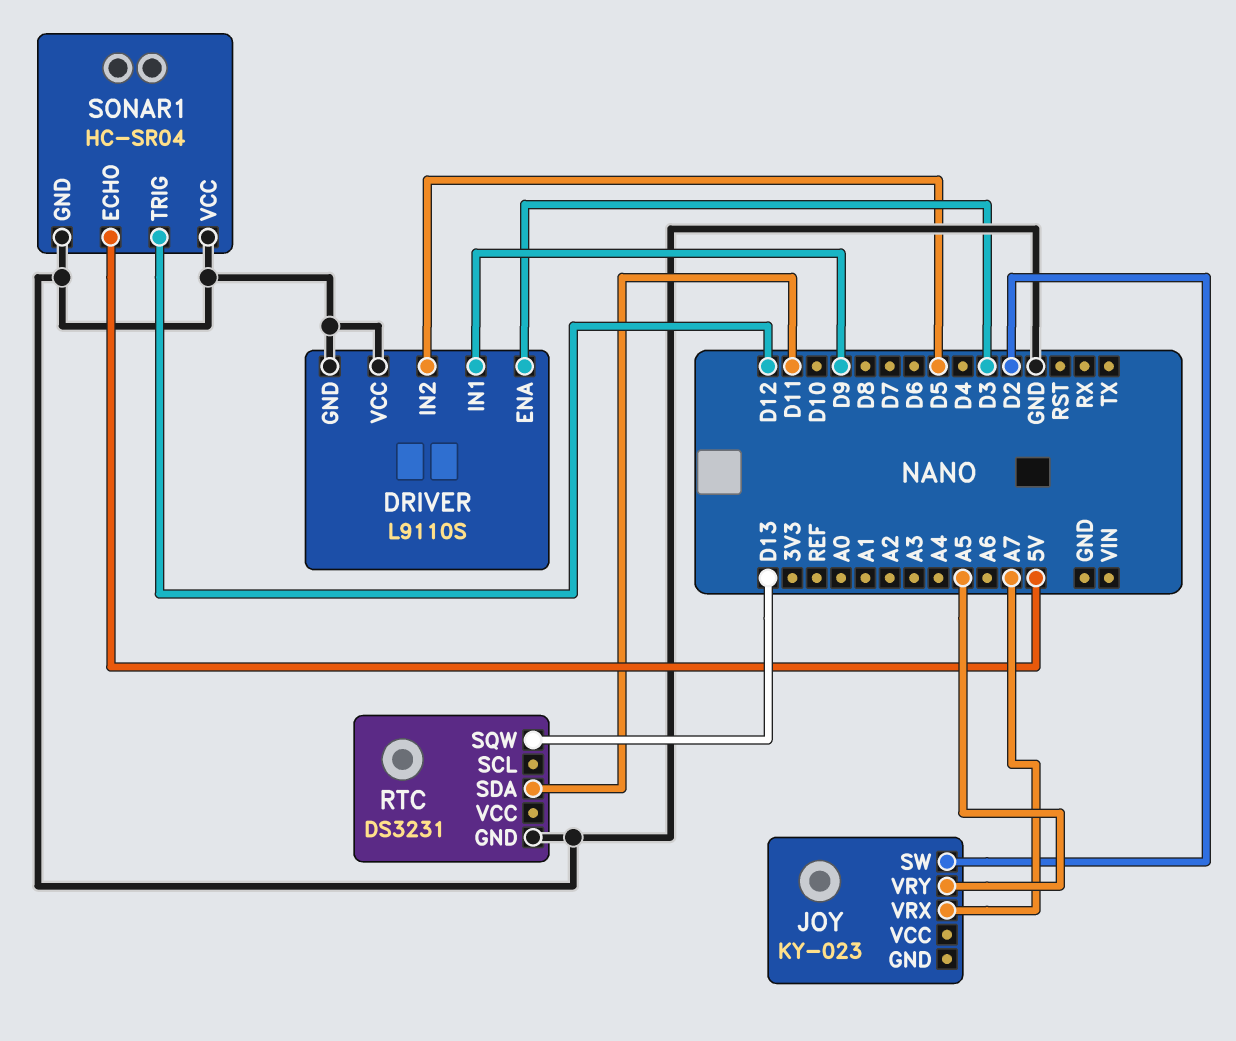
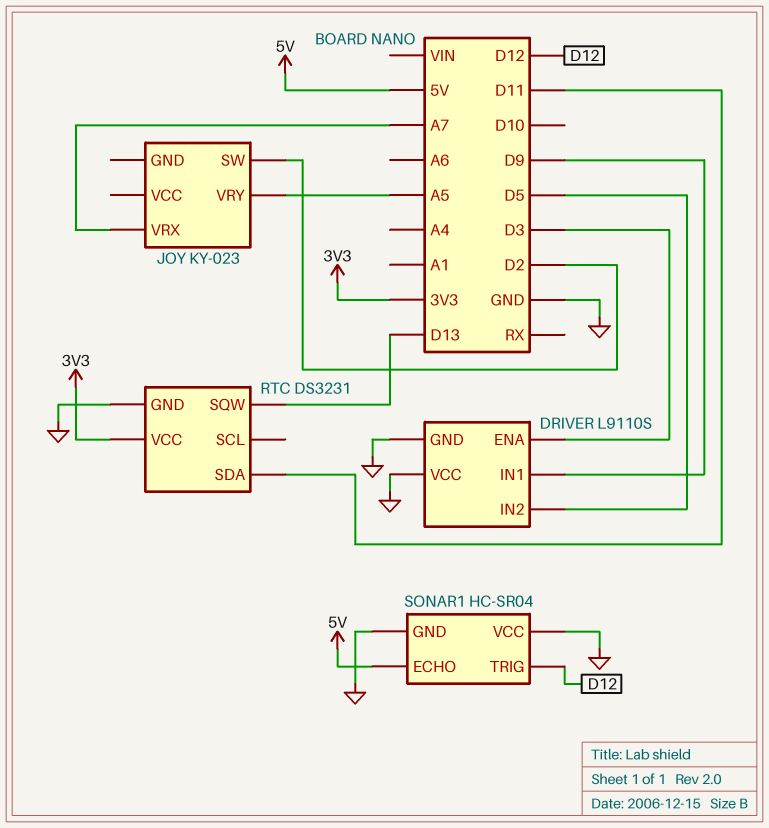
RTC pin VCC: none -> 3V3

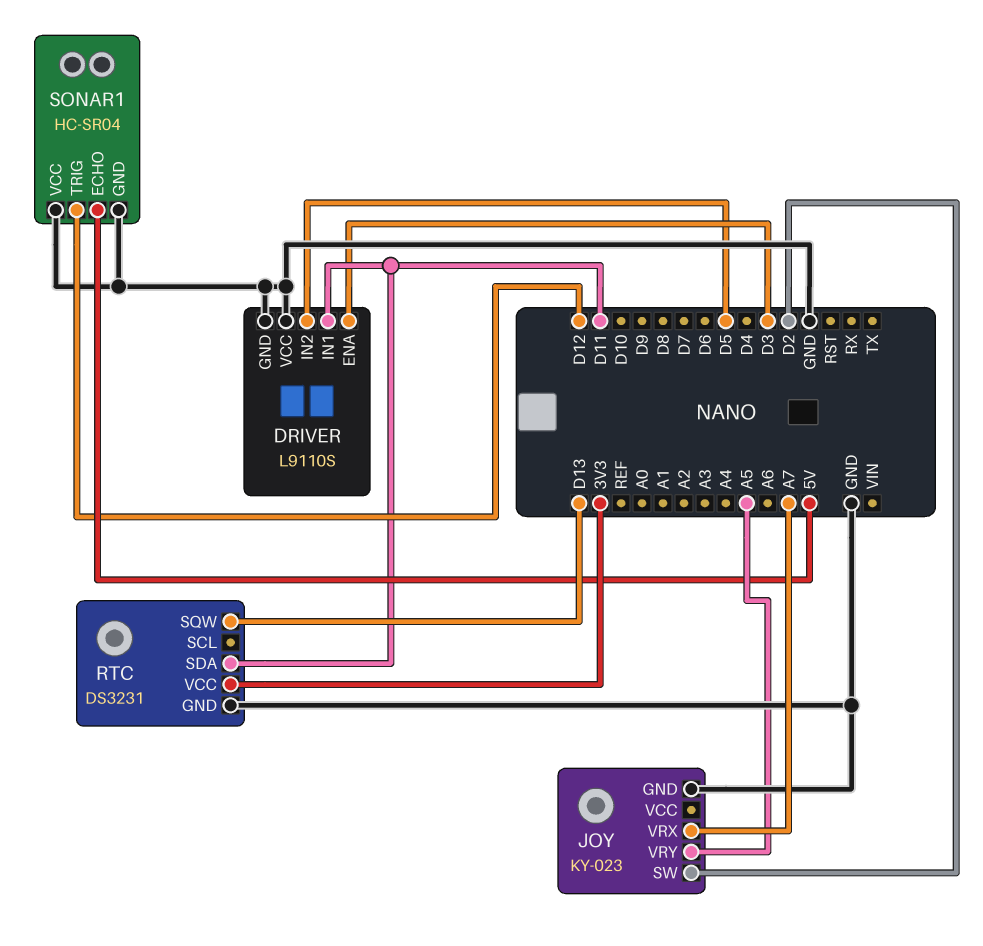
DRIVER pin IN1: D9 -> D11
JOY pin GND: none -> GND

